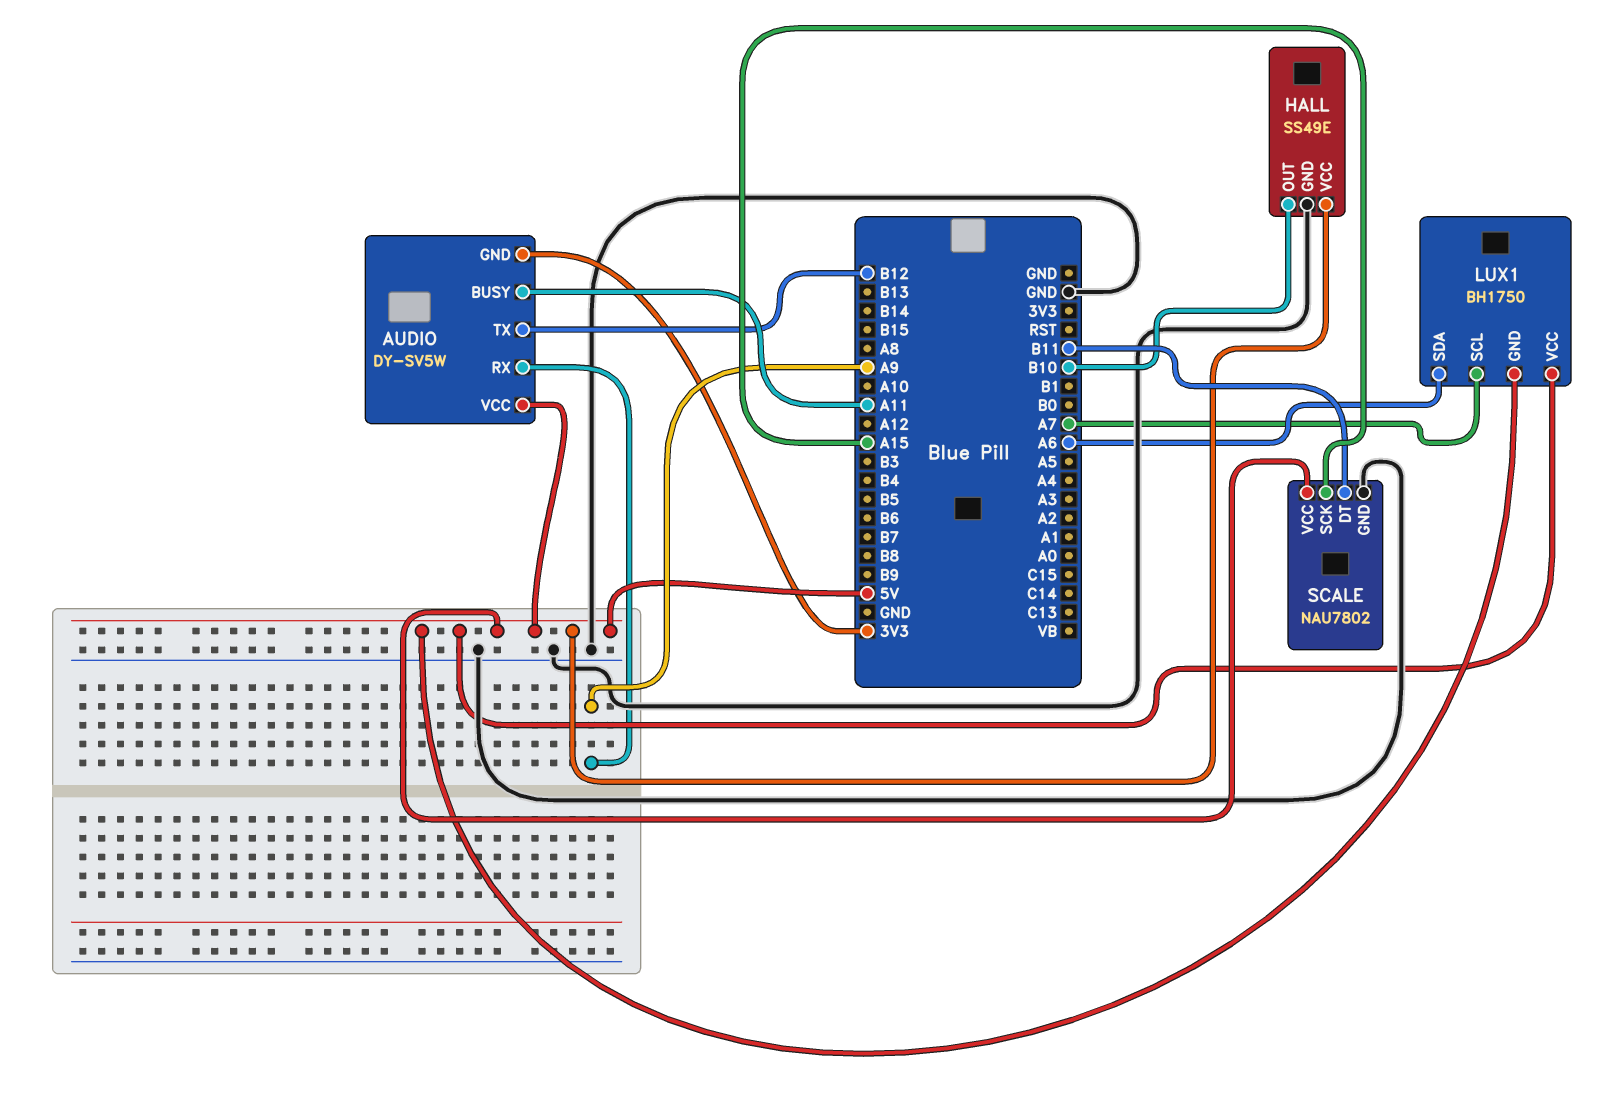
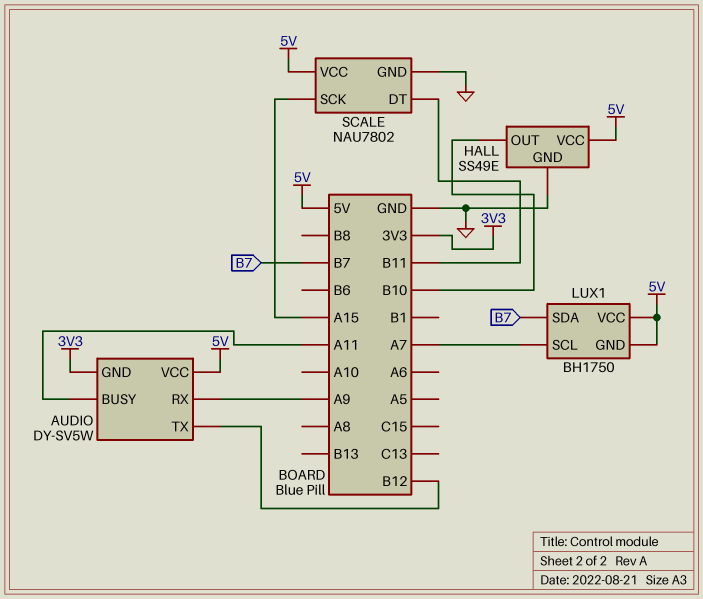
LUX1 pin SDA: A6 -> B7

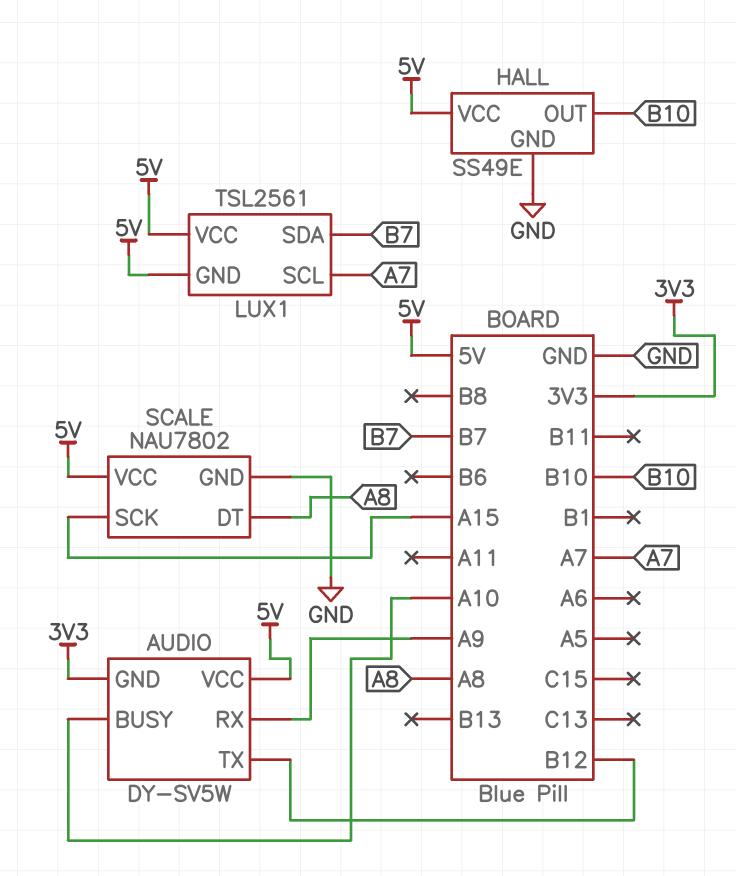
AUDIO pin BUSY: A11 -> A10
LUX1: BH1750 -> TSL2561
SCALE pin DT: B11 -> A8

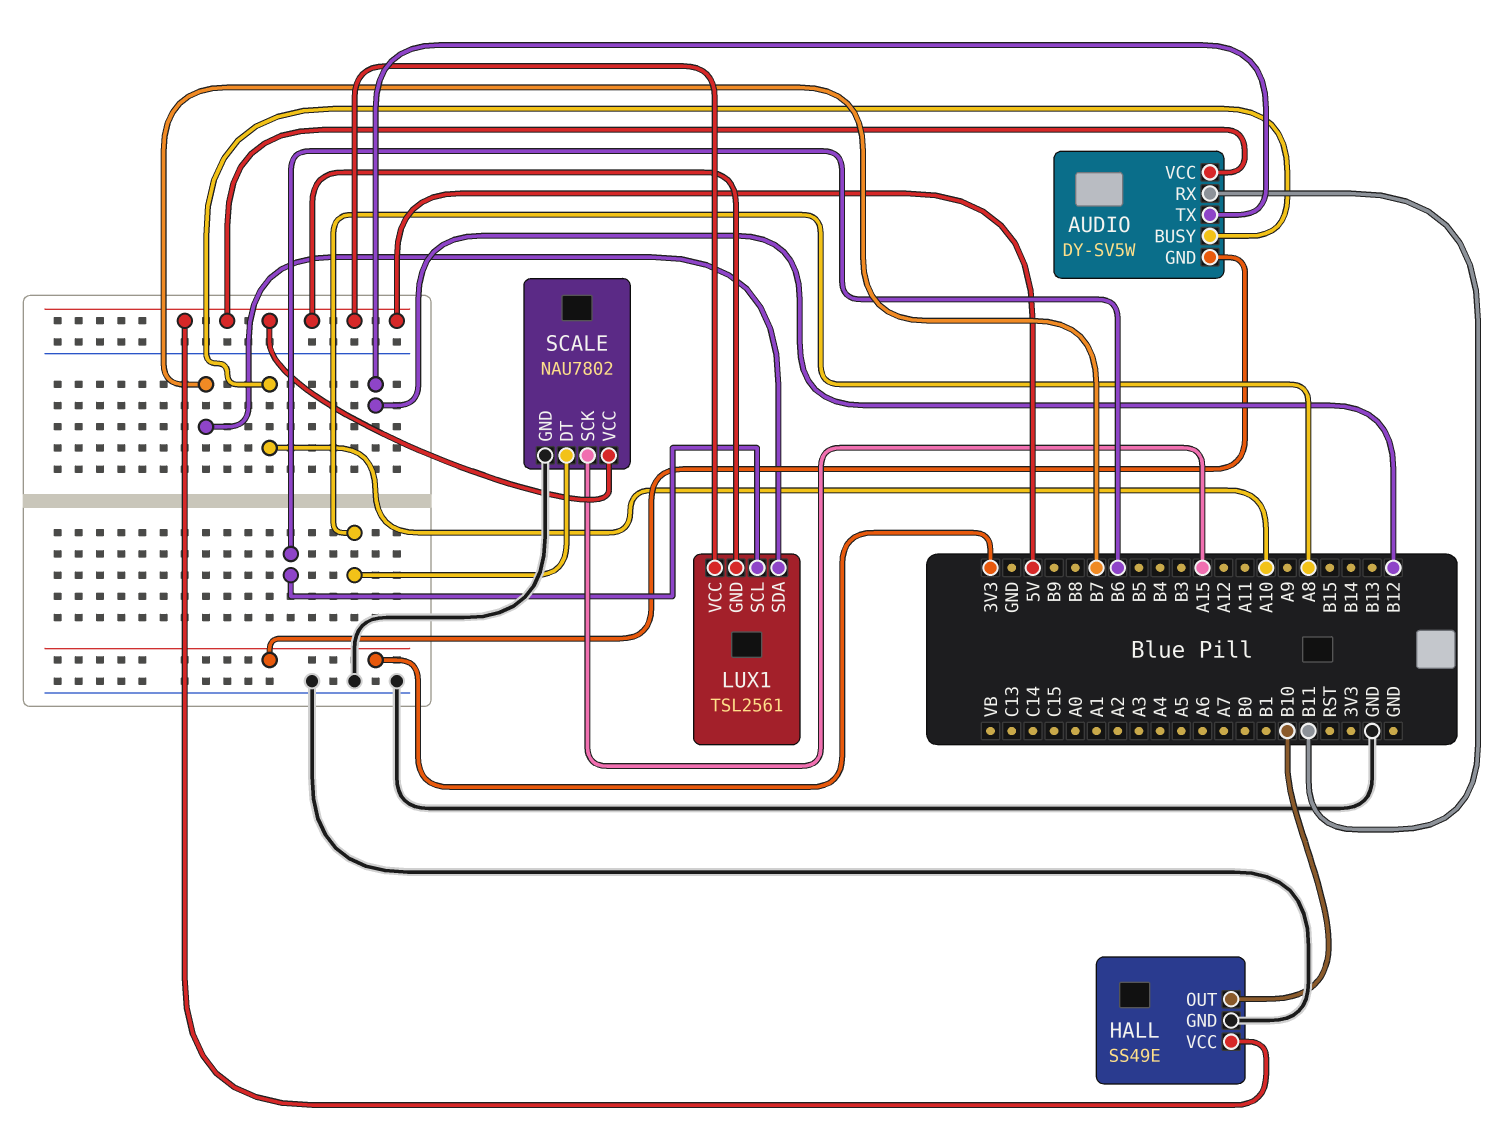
AUDIO pin RX: A9 -> B11
LUX1 pin SCL: A7 -> B6

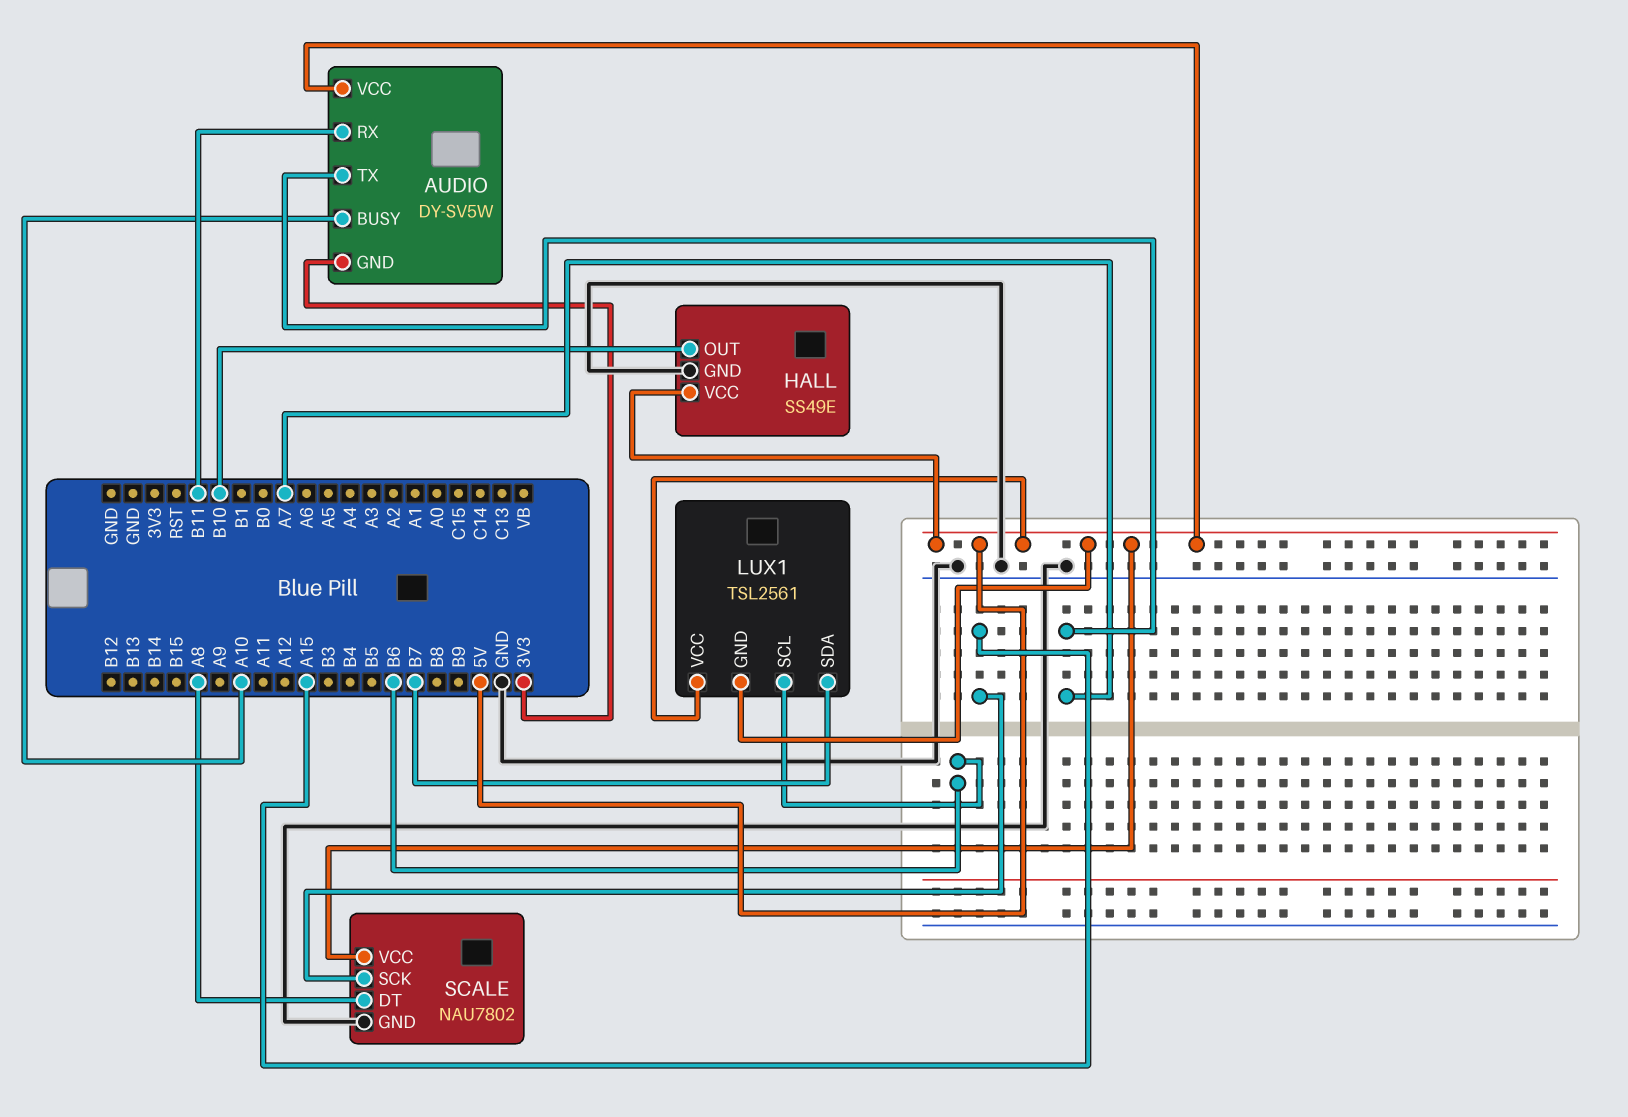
AUDIO pin TX: B12 -> A7

